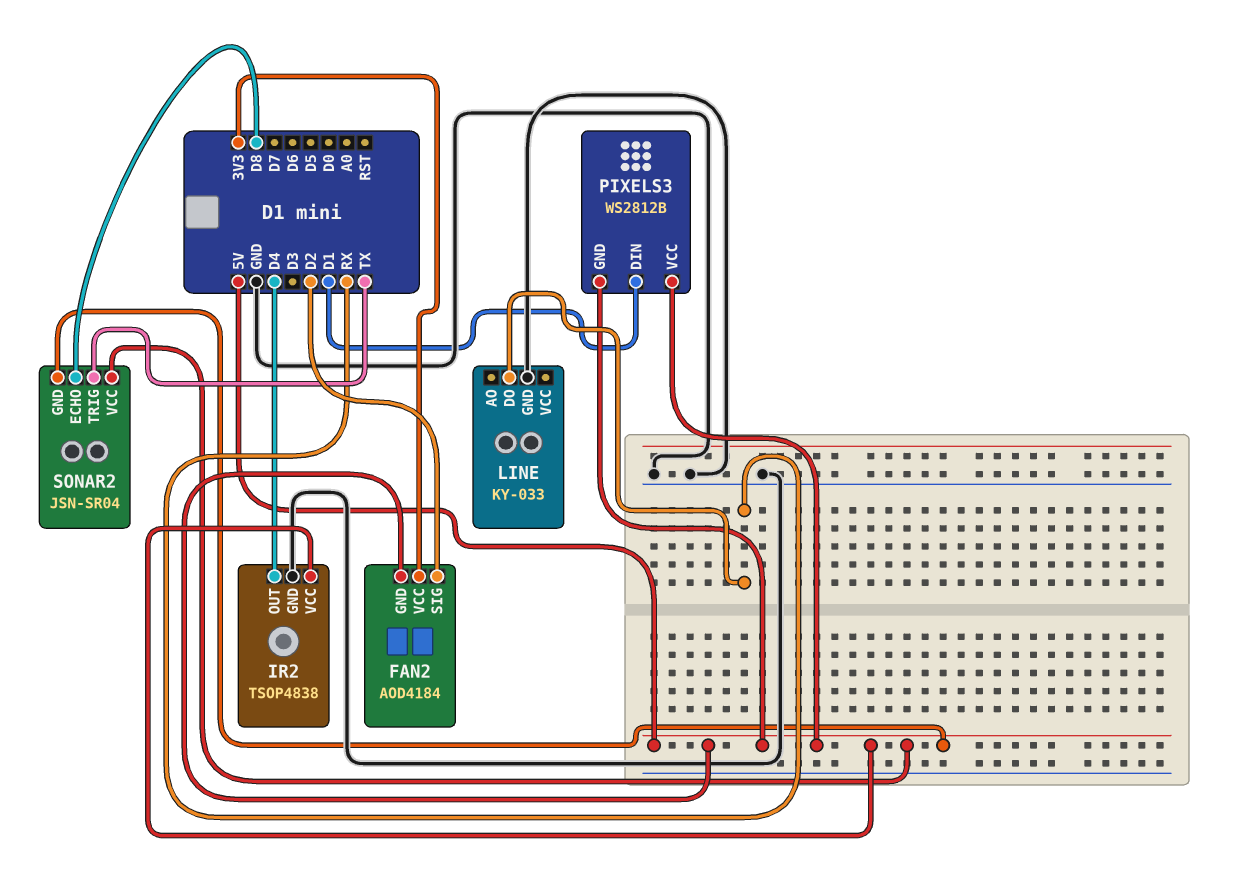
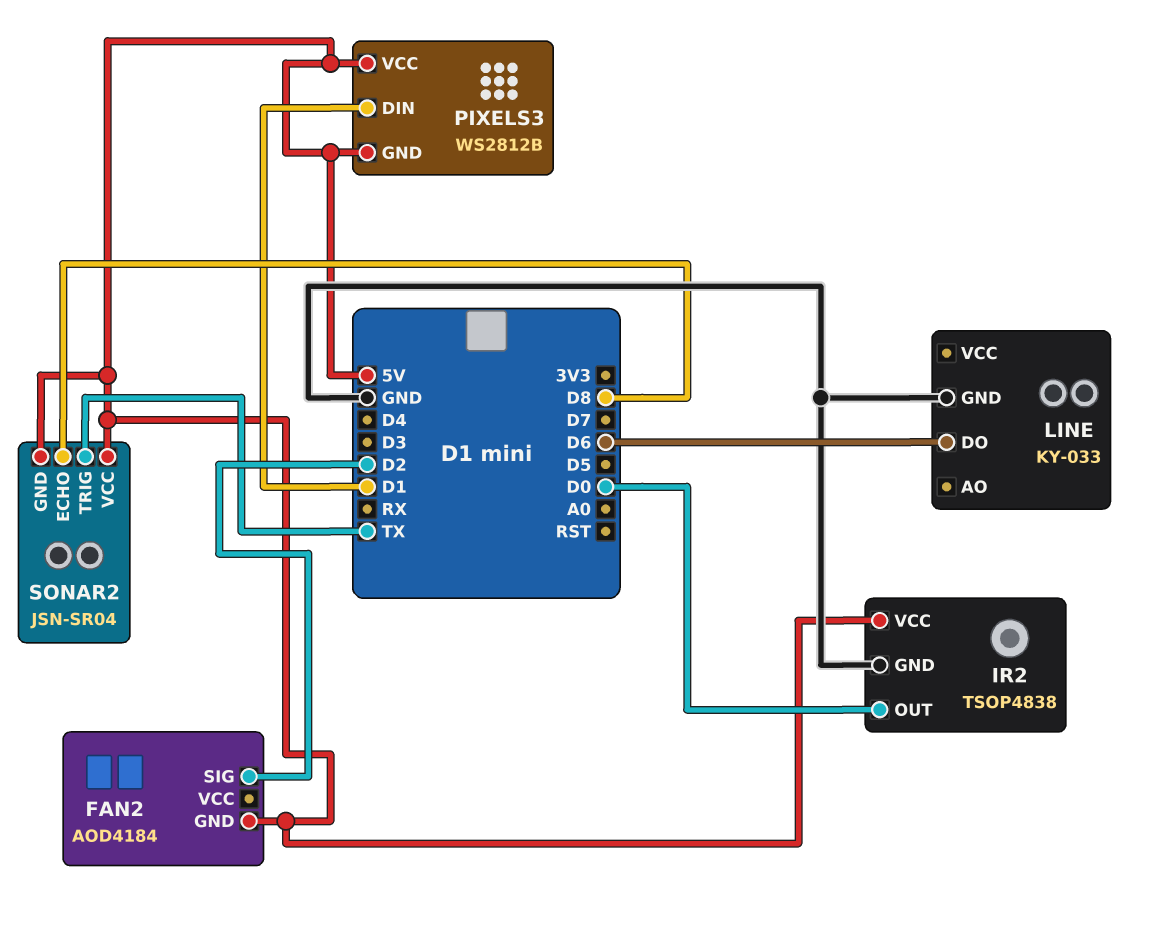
FAN2 pin VCC: 3V3 -> none
IR2 pin OUT: D4 -> D0
LINE pin DO: RX -> D6

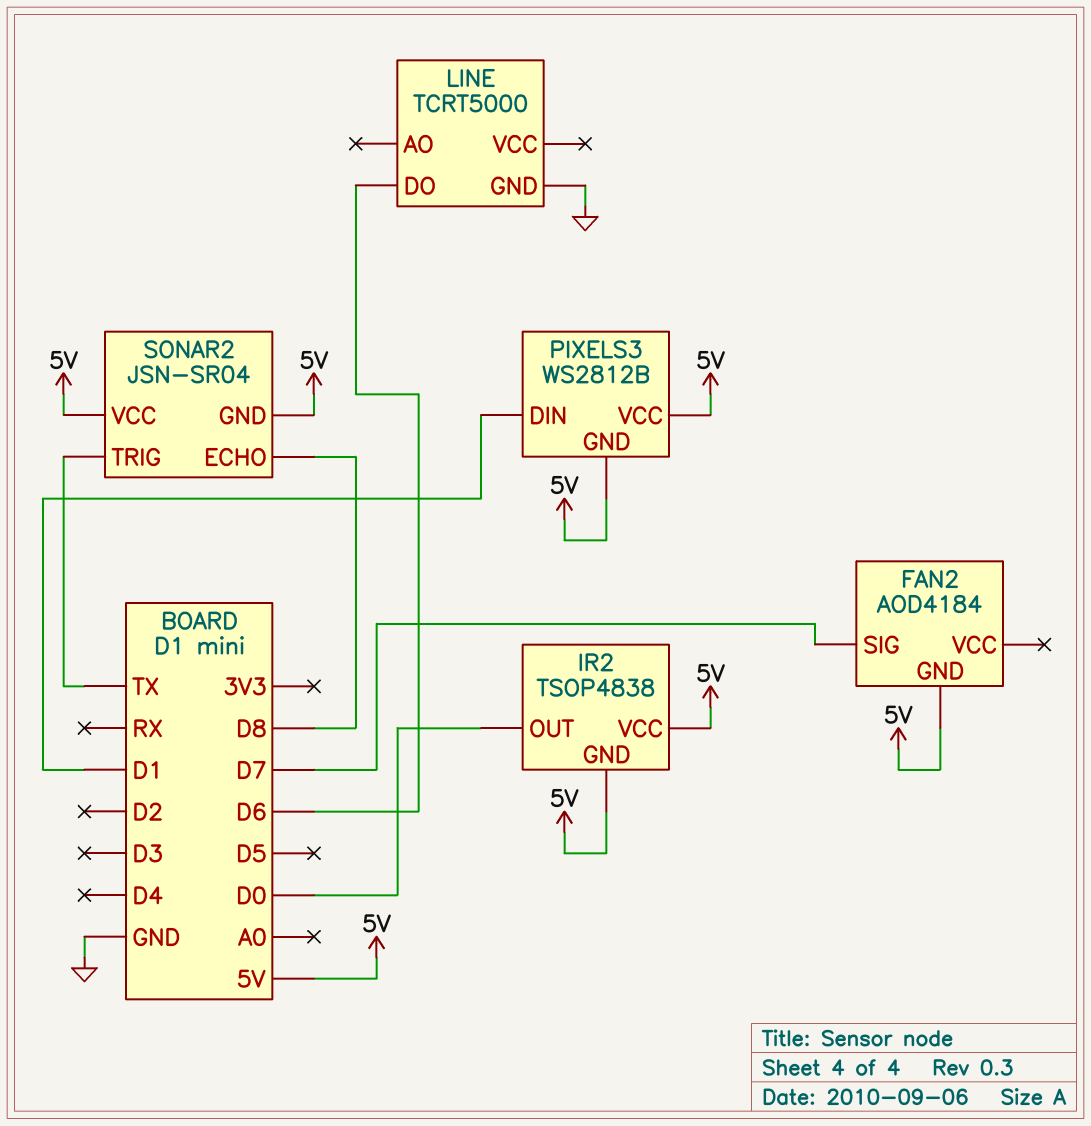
FAN2 pin SIG: D2 -> D7
IR2 pin GND: GND -> 5V
LINE: KY-033 -> TCRT5000

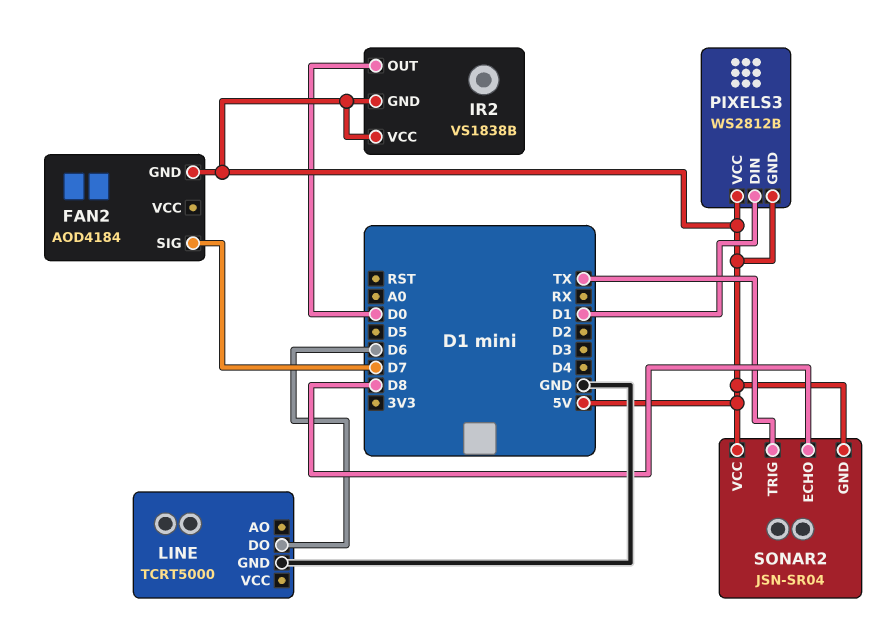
IR2: TSOP4838 -> VS1838B

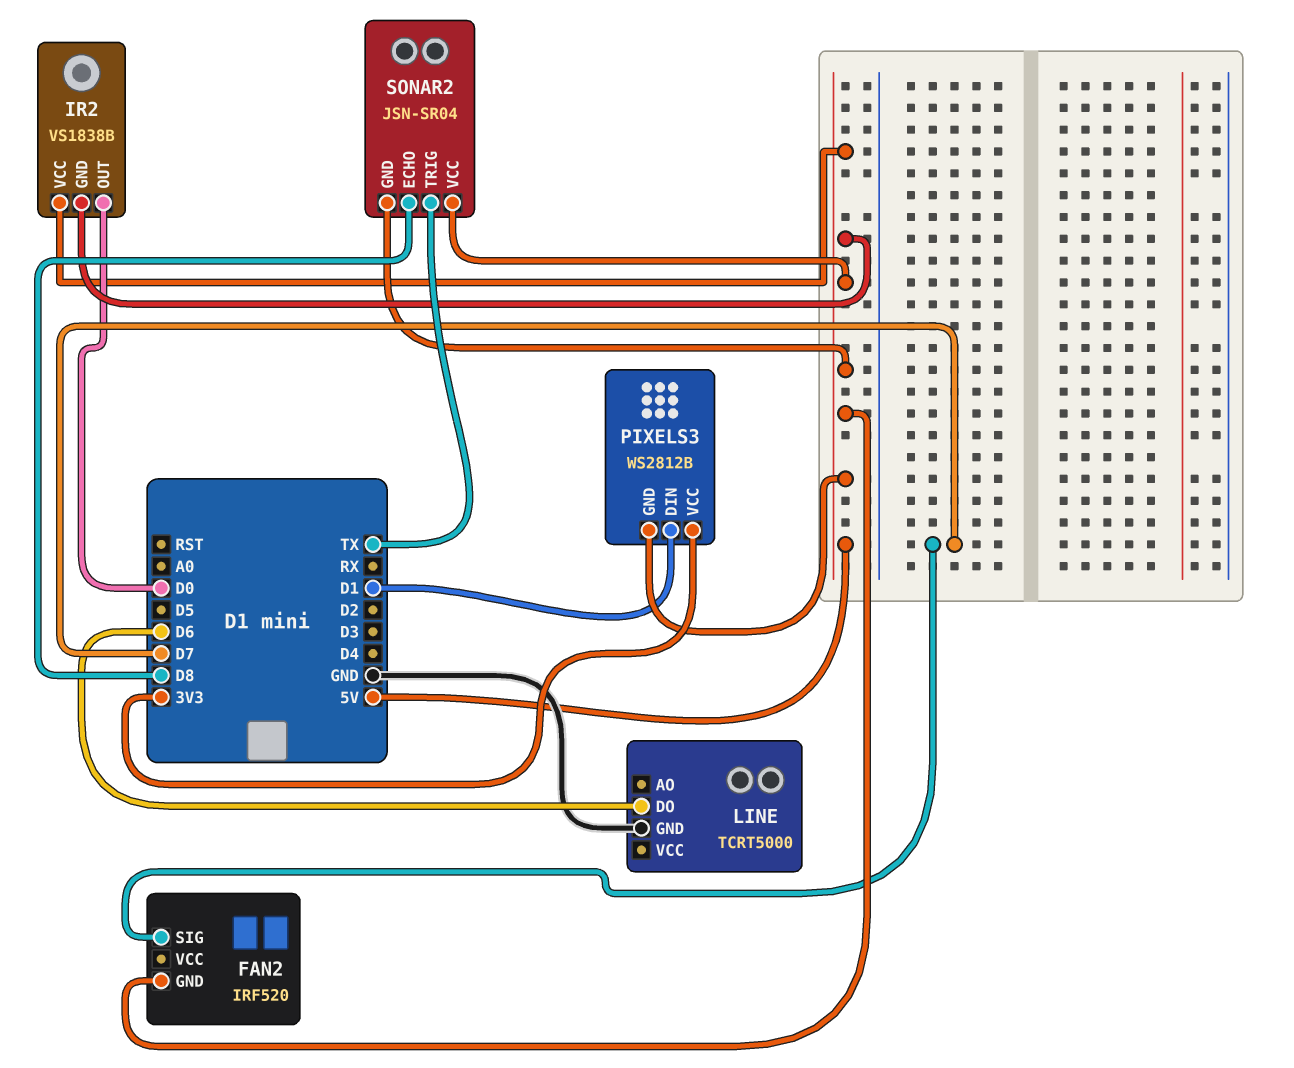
FAN2: AOD4184 -> IRF520
PIXELS3 pin VCC: 5V -> 3V3

